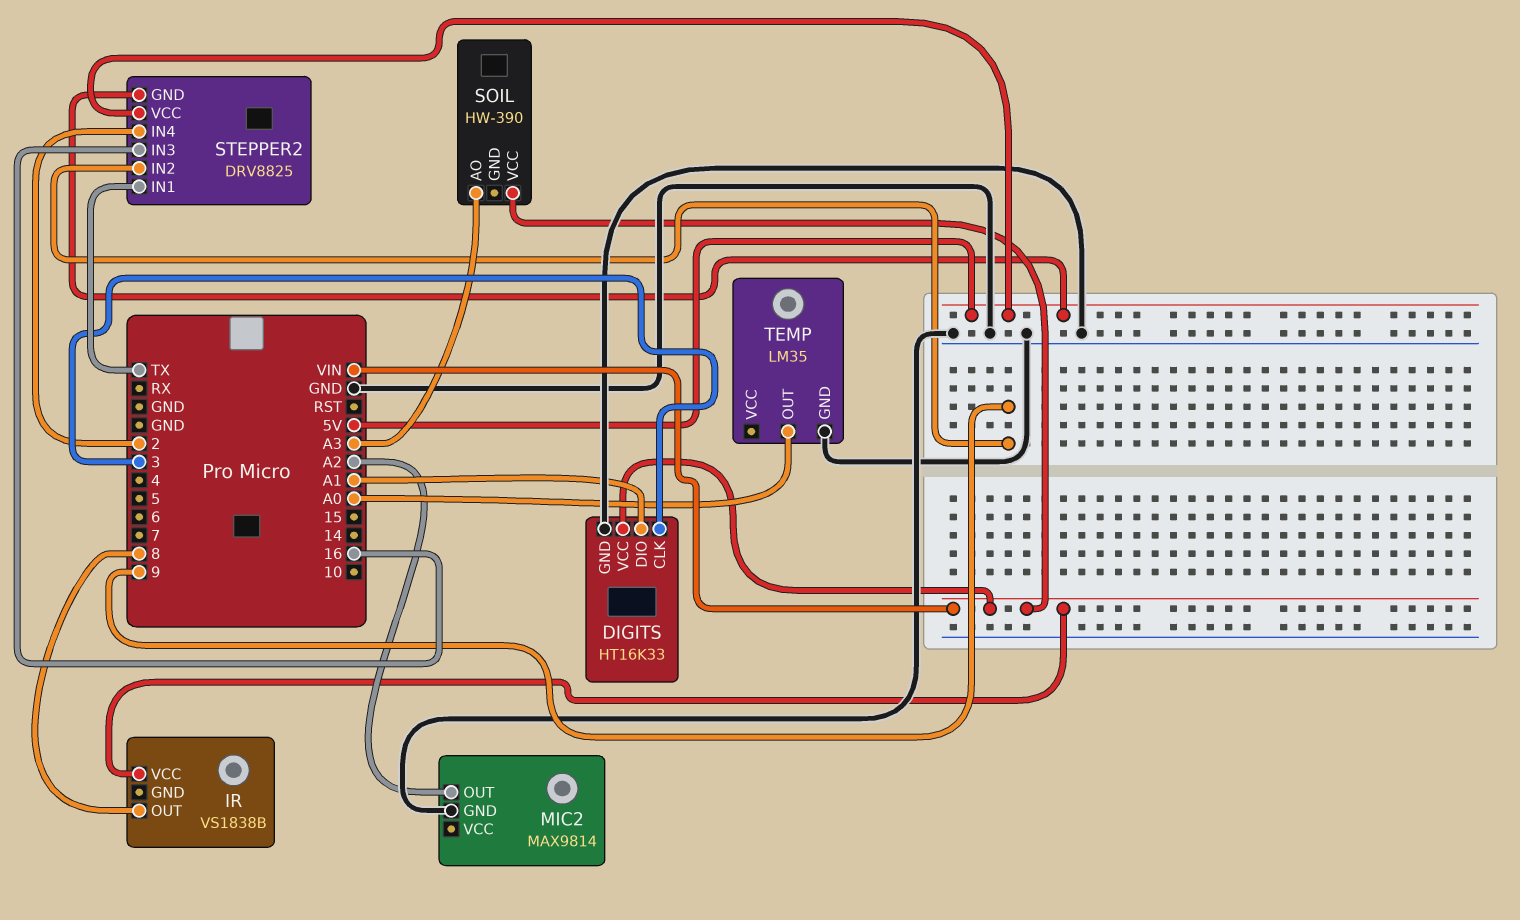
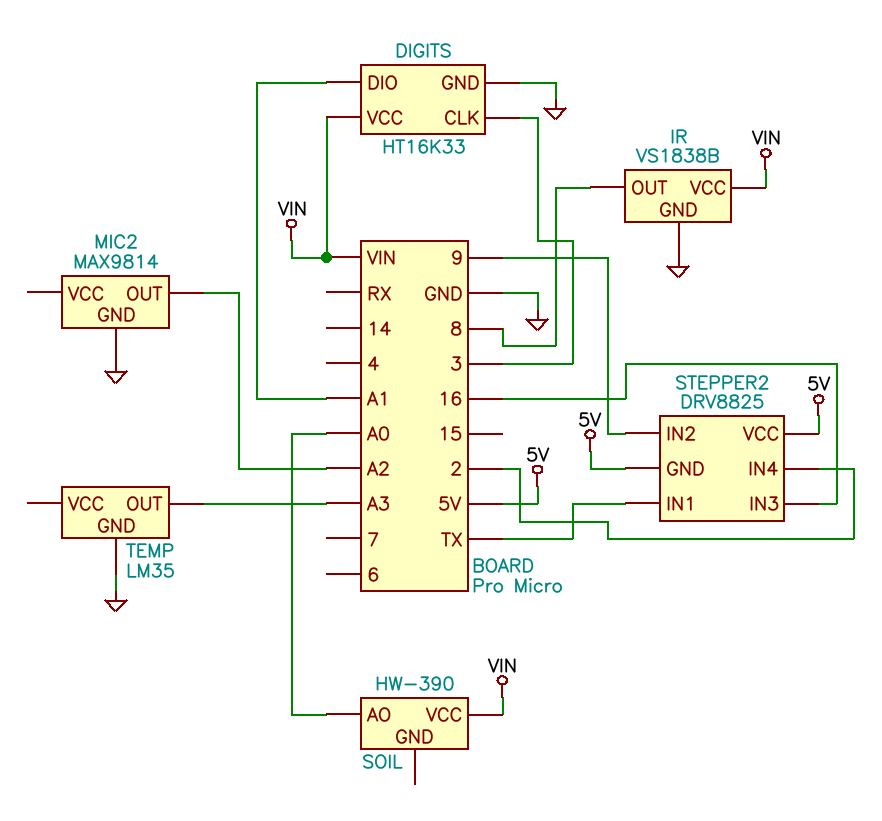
IR pin GND: none -> GND
SOIL pin AO: A3 -> A0
TEMP pin OUT: A0 -> A3

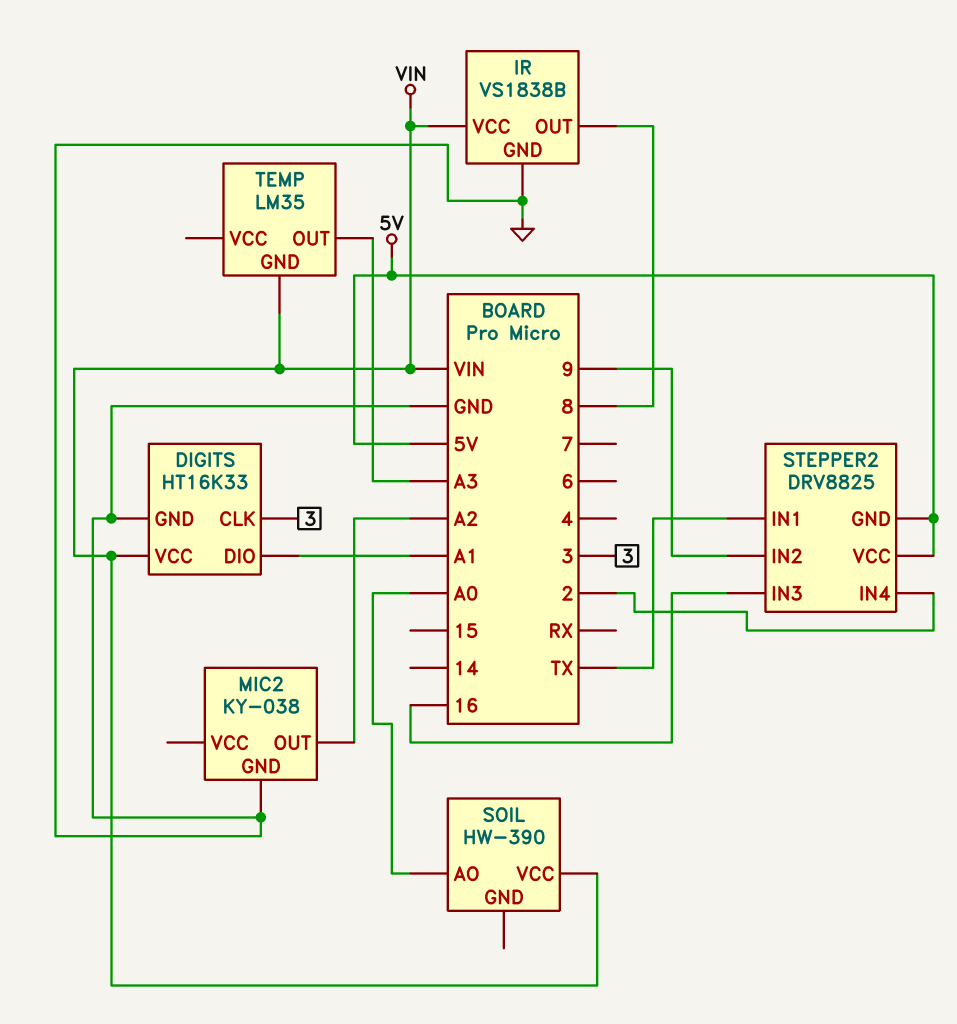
MIC2: MAX9814 -> KY-038
TEMP pin GND: GND -> VIN

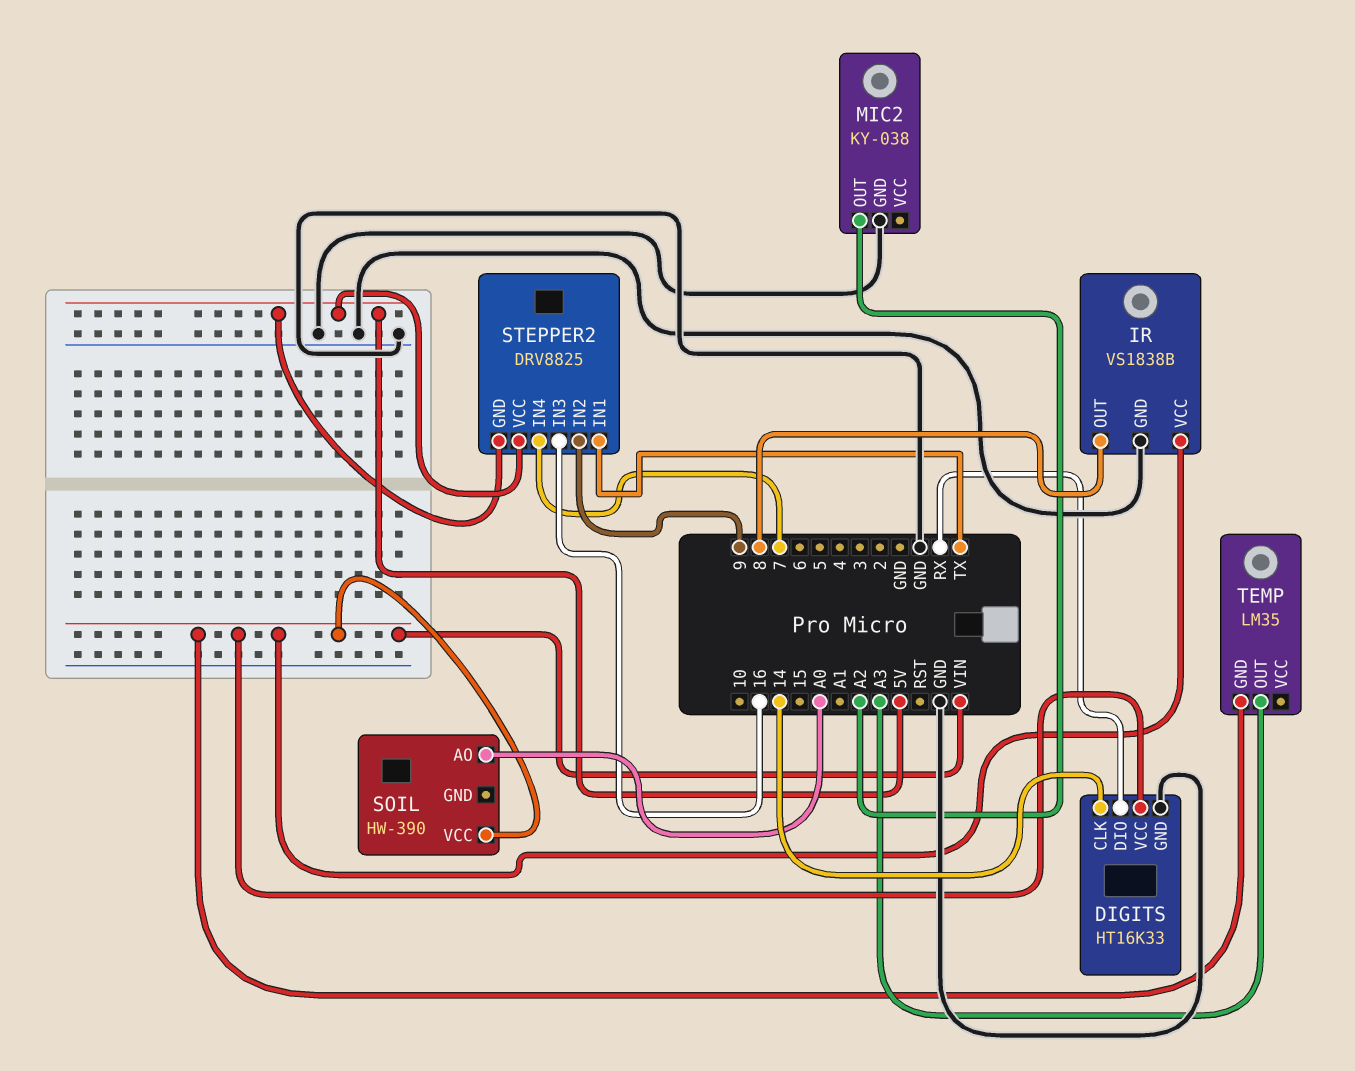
DIGITS pin CLK: 3 -> 14
DIGITS pin DIO: A1 -> RX
STEPPER2 pin IN4: 2 -> 7

